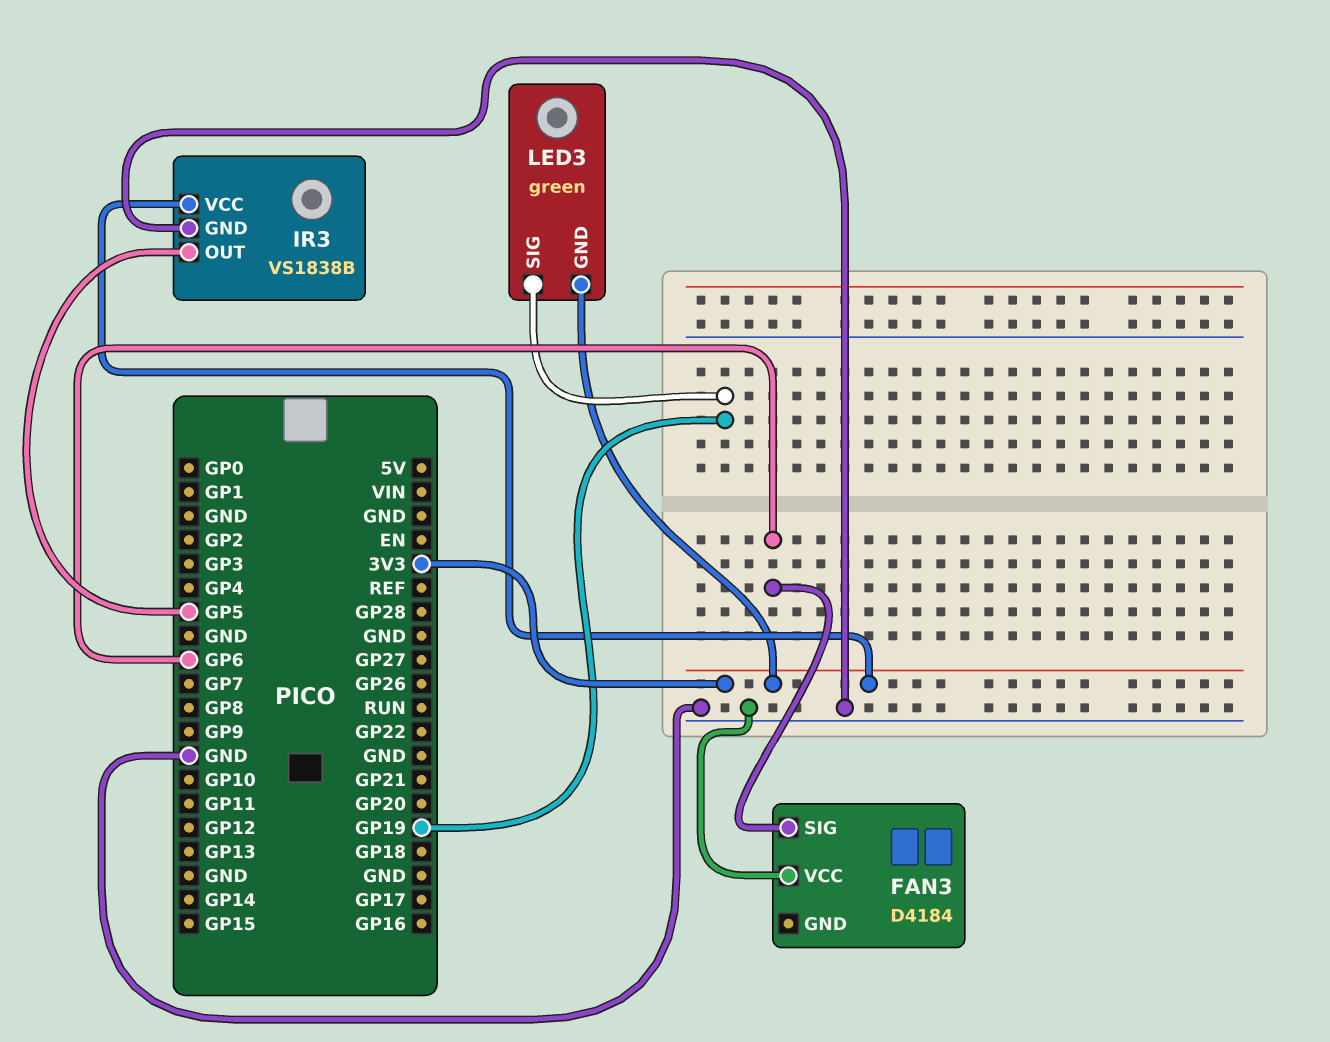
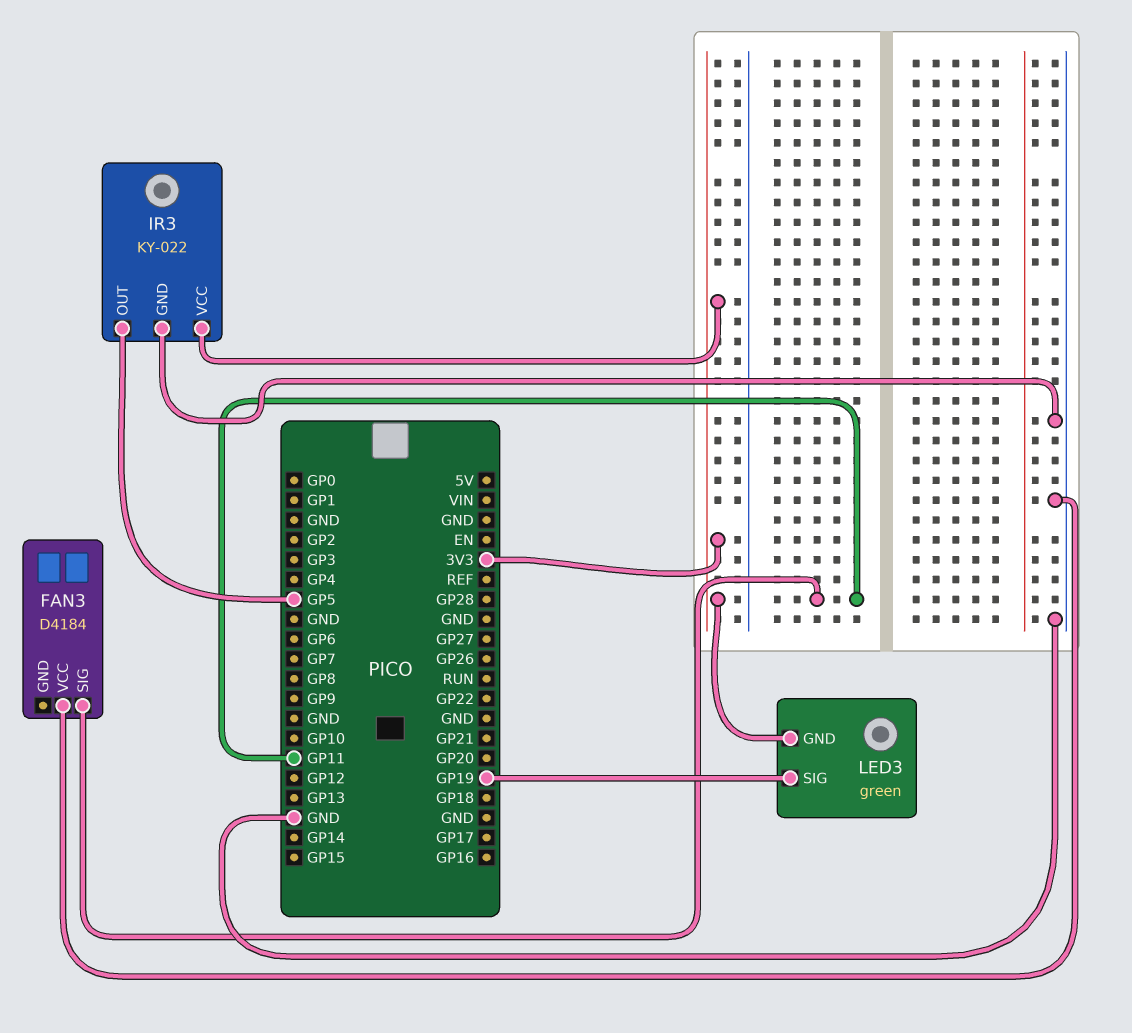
FAN3 pin SIG: GP6 -> GP11
IR3: VS1838B -> KY-022

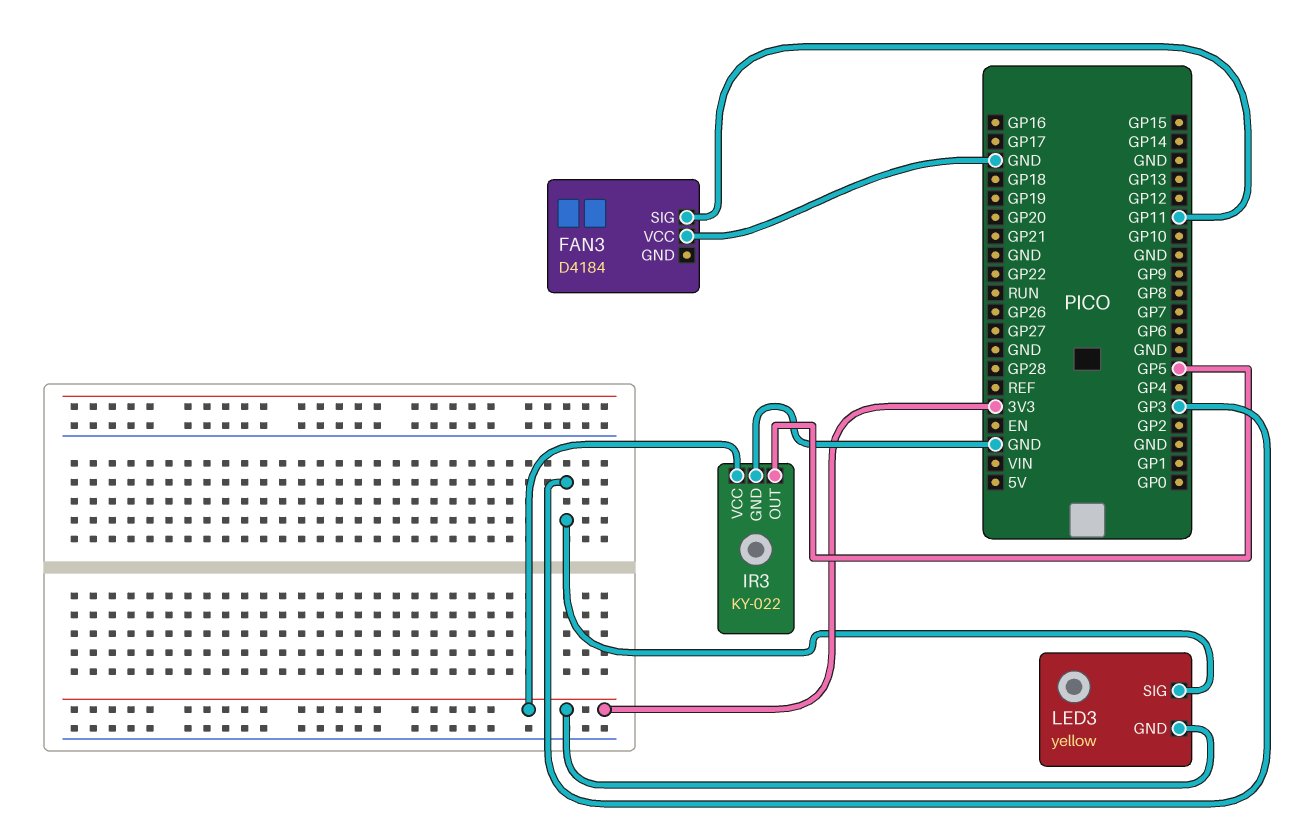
LED3: green -> yellow
LED3 pin SIG: GP19 -> GP3

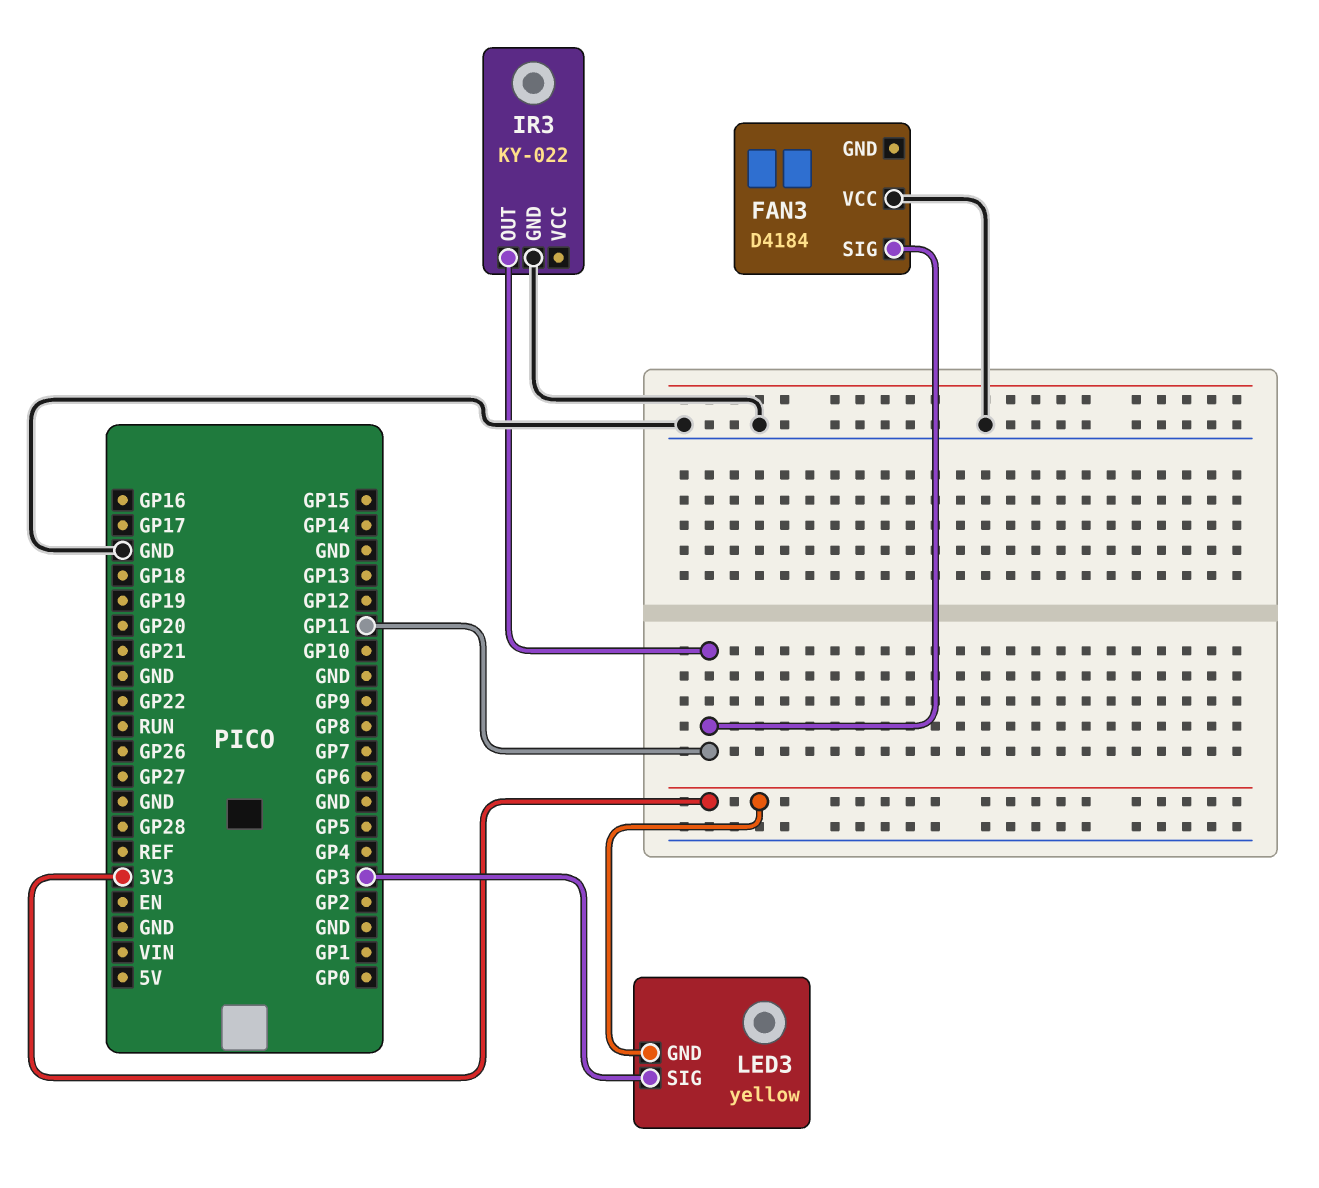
IR3 pin OUT: GP5 -> GP11
IR3 pin VCC: 3V3 -> none

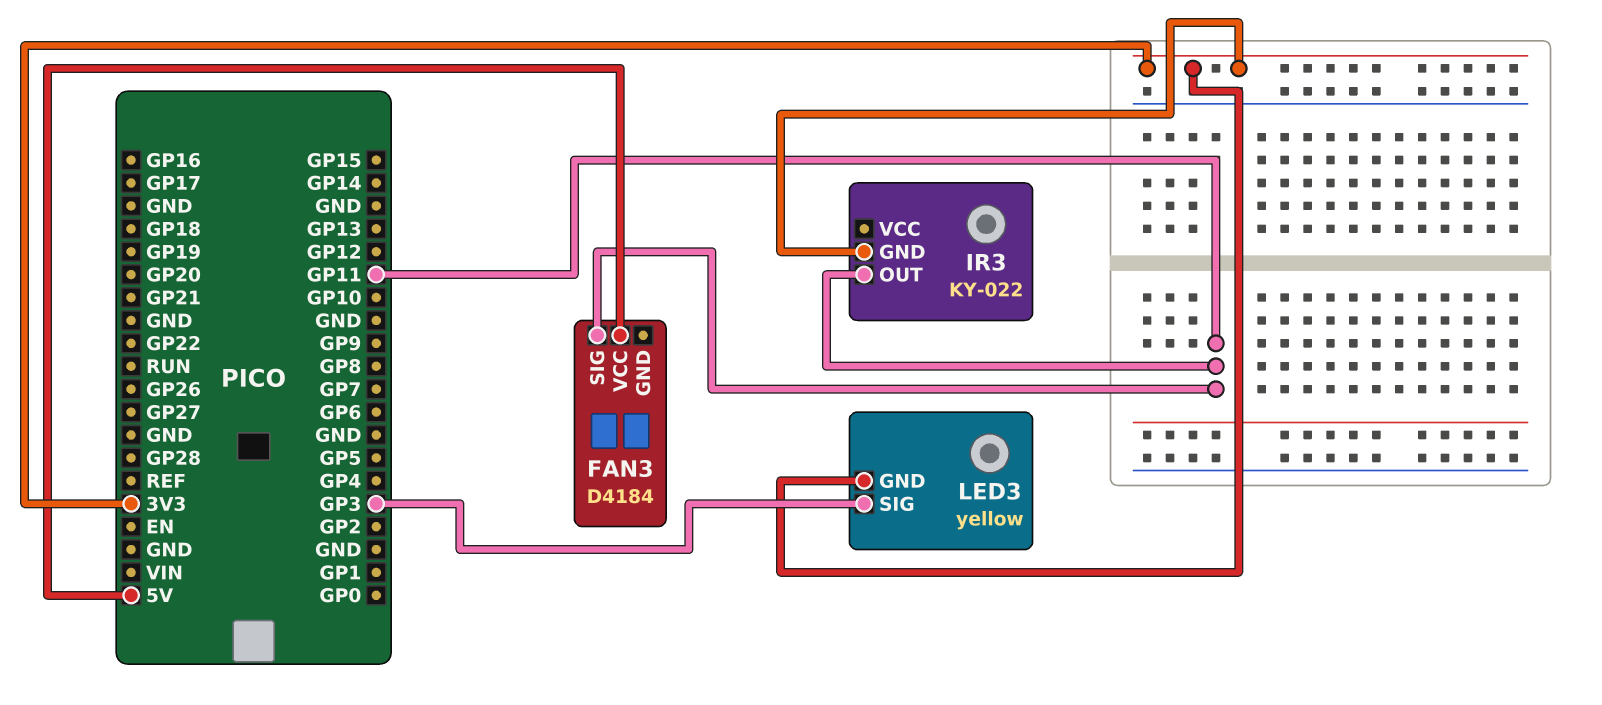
FAN3 pin VCC: GND -> 5V
IR3 pin GND: GND -> 3V3

